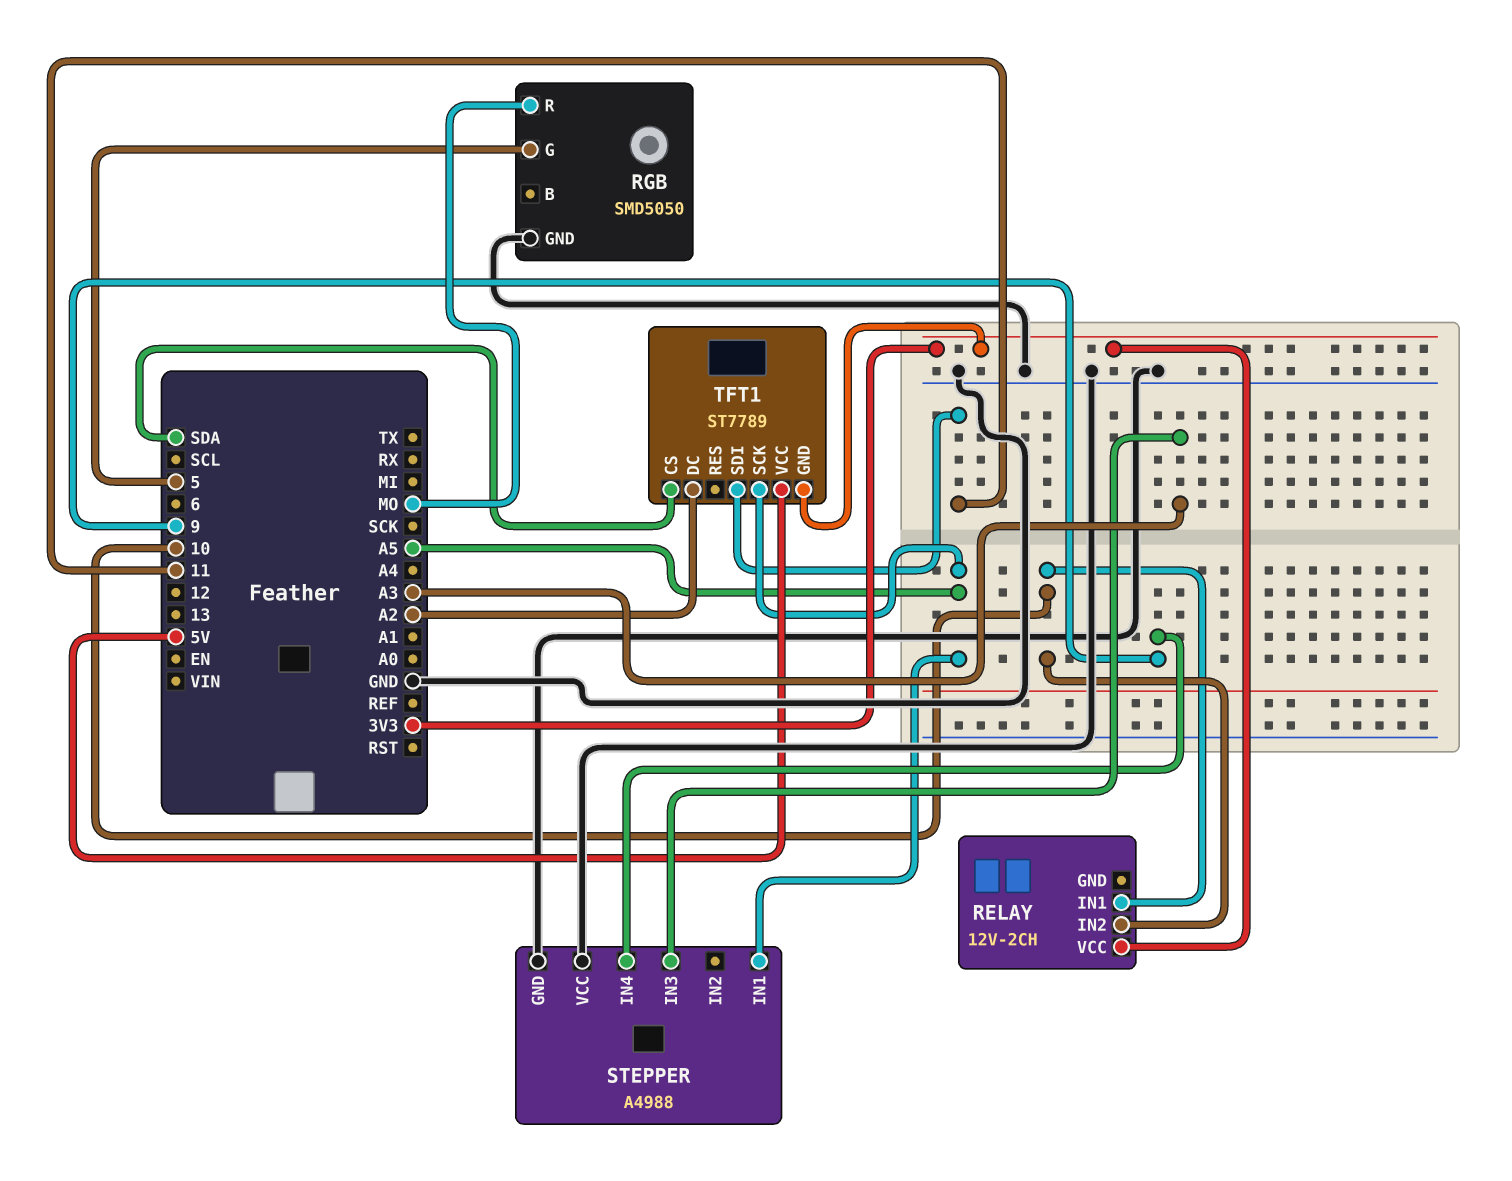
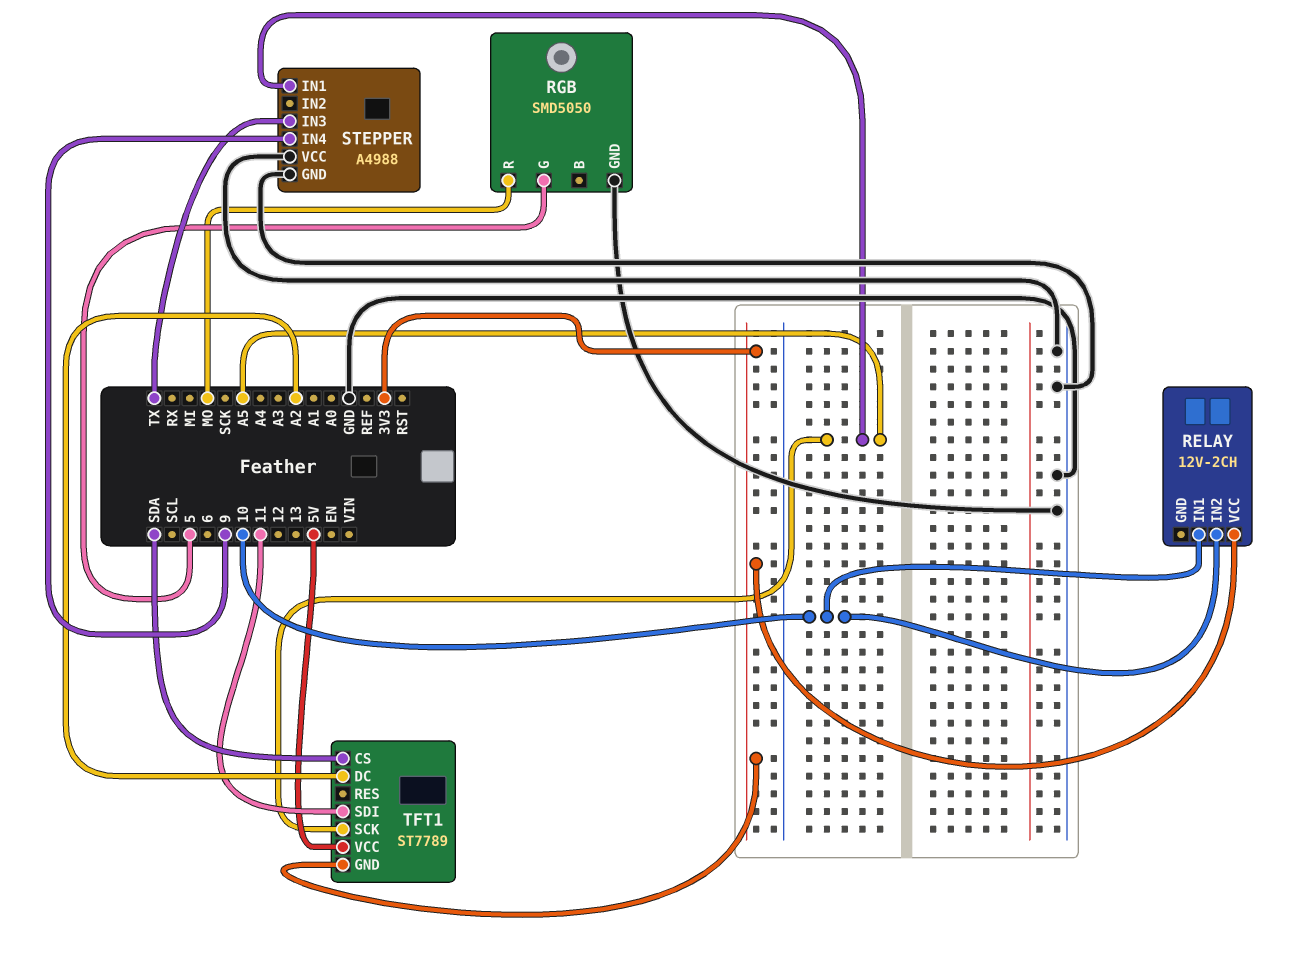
STEPPER pin IN3: A3 -> TX

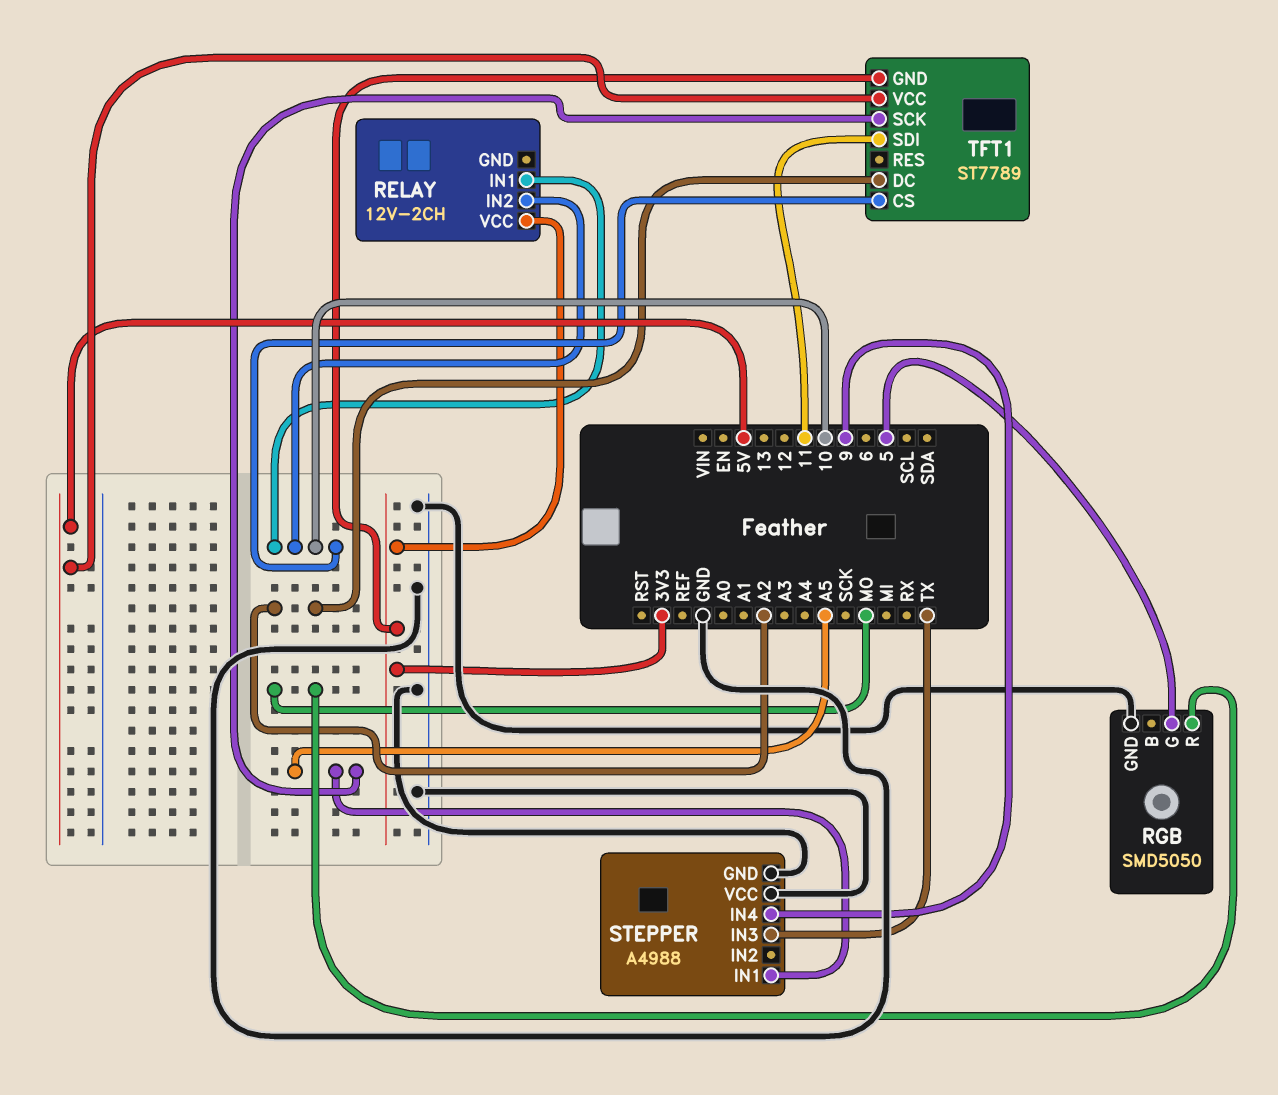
TFT1 pin CS: SDA -> 10

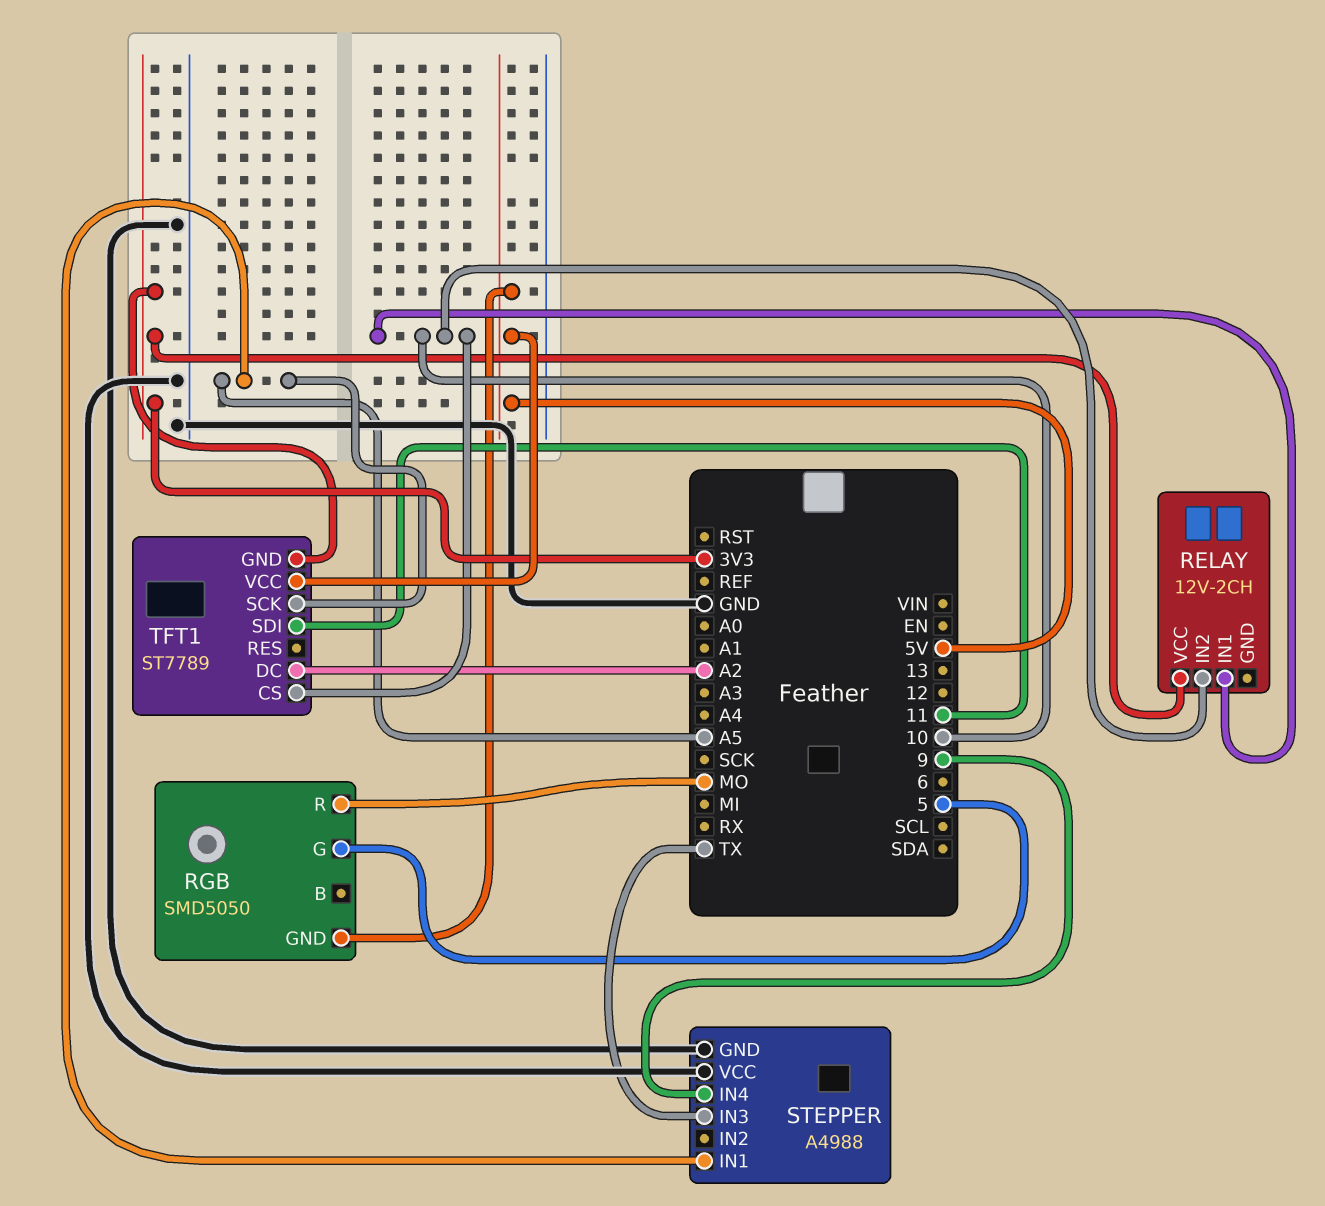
RGB pin GND: GND -> 5V

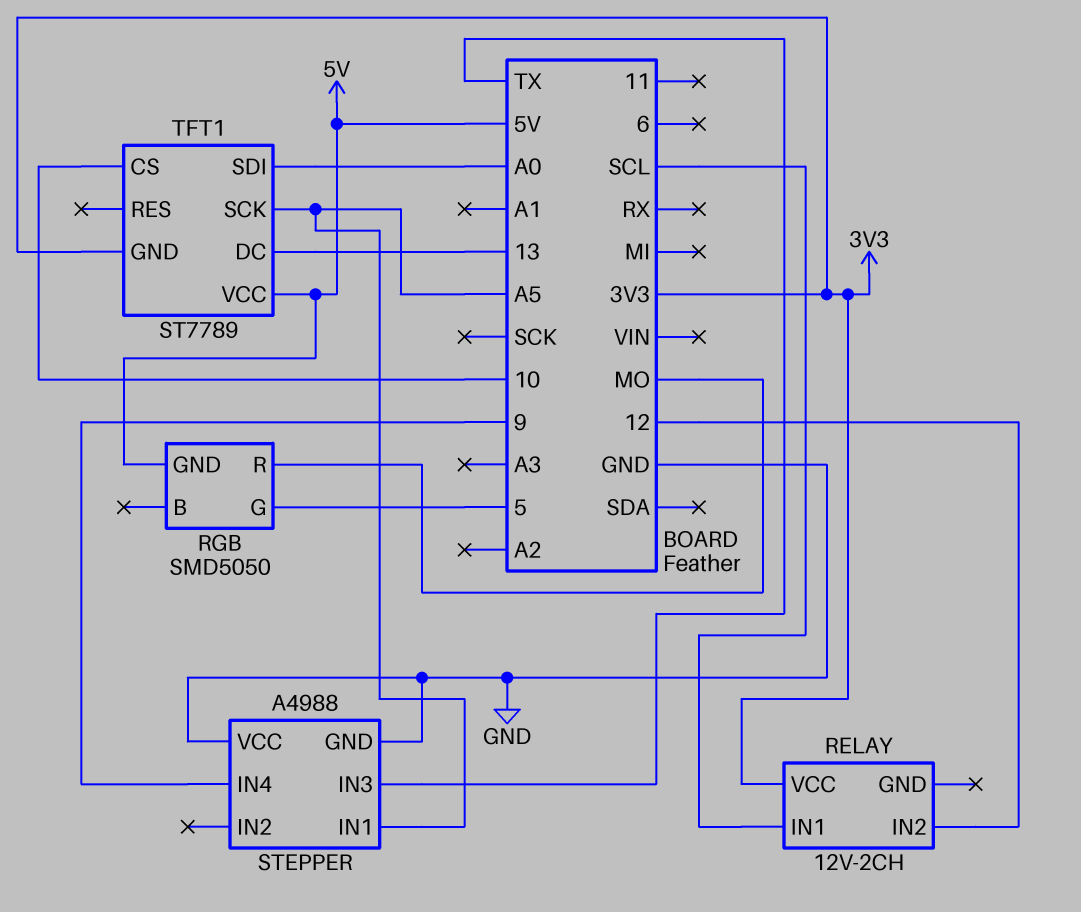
RELAY pin IN1: 10 -> SCL
RELAY pin IN2: 10 -> 12
TFT1 pin DC: A2 -> 13
TFT1 pin SDI: 11 -> A0

